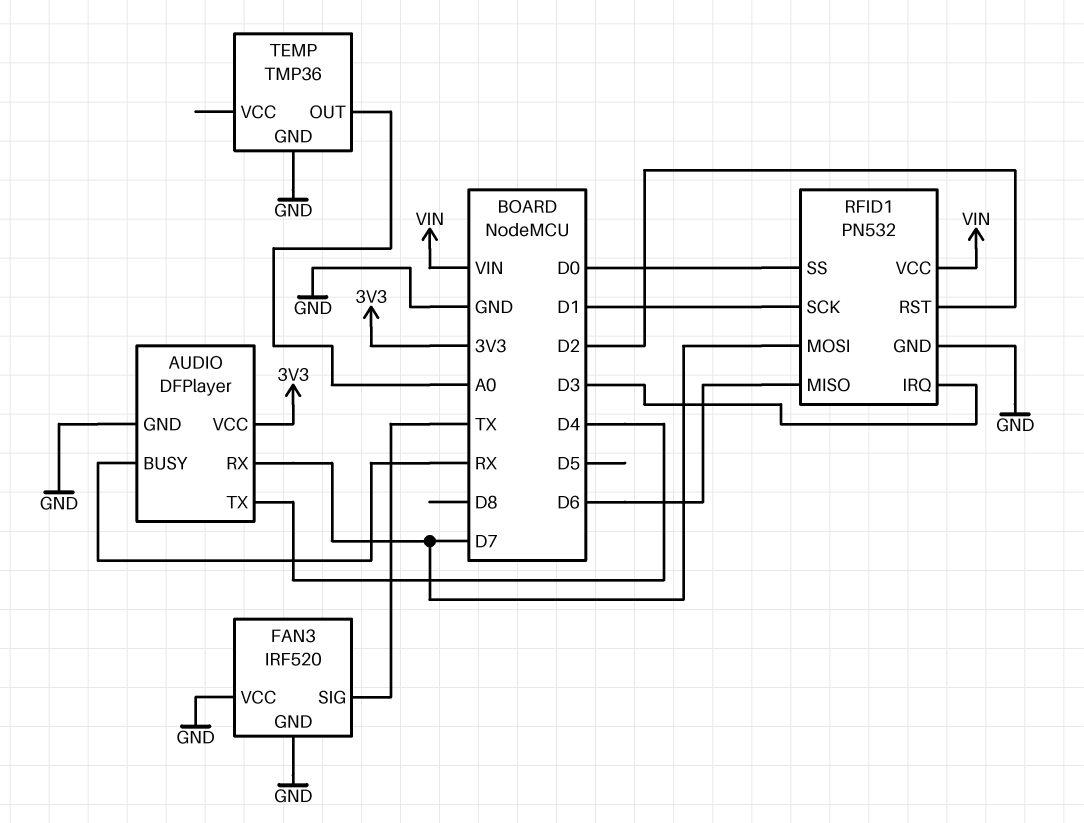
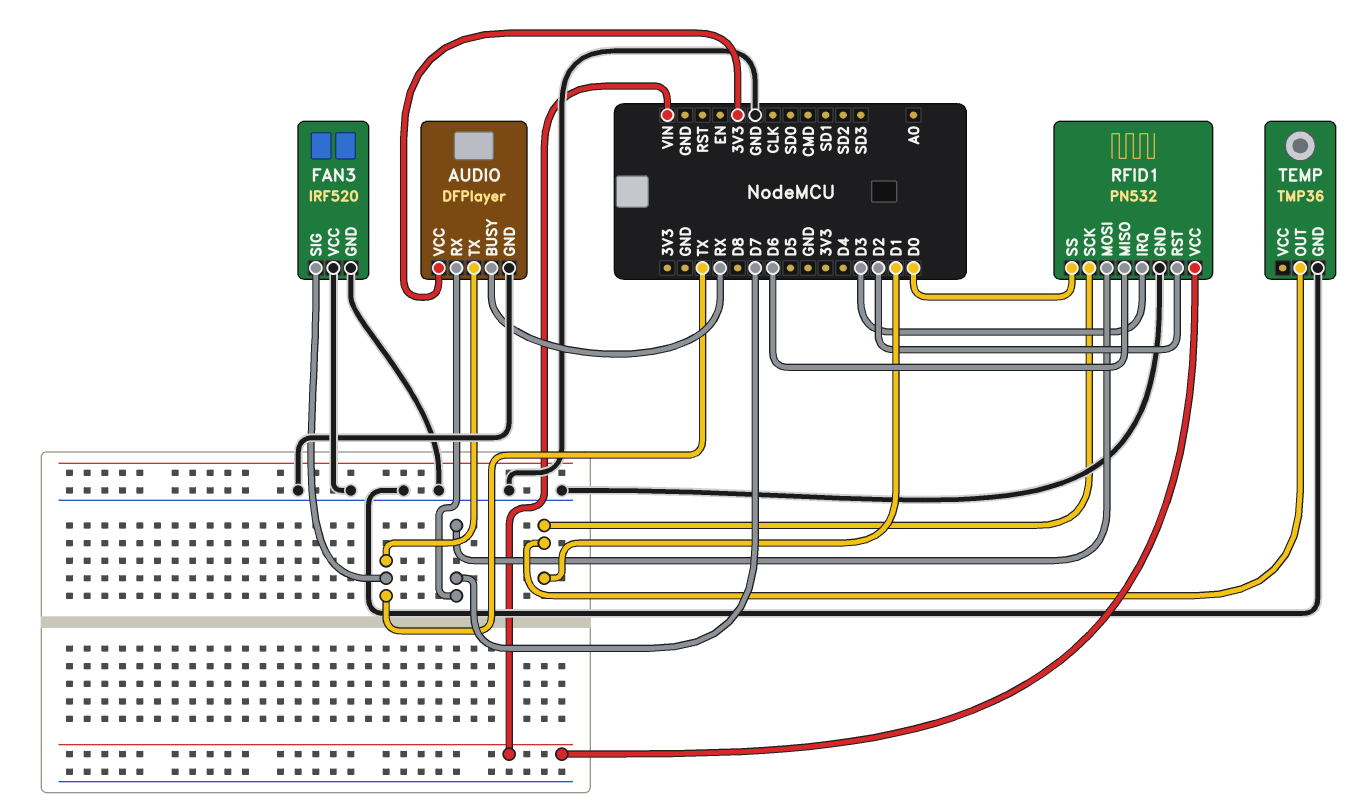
AUDIO pin TX: D4 -> TX
TEMP pin OUT: A0 -> D1

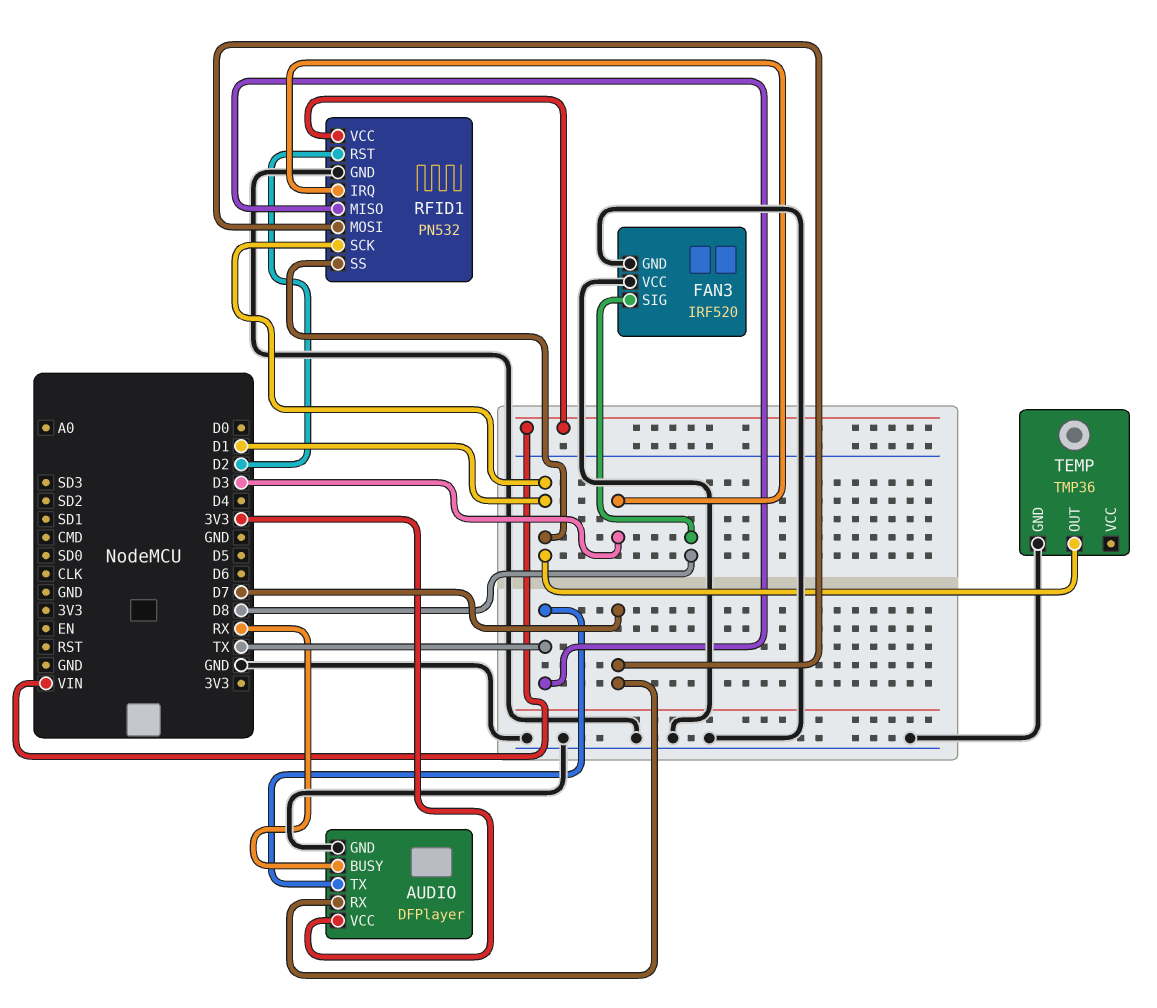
FAN3 pin SIG: TX -> D8
RFID1 pin MISO: D6 -> TX
RFID1 pin SS: D0 -> D1

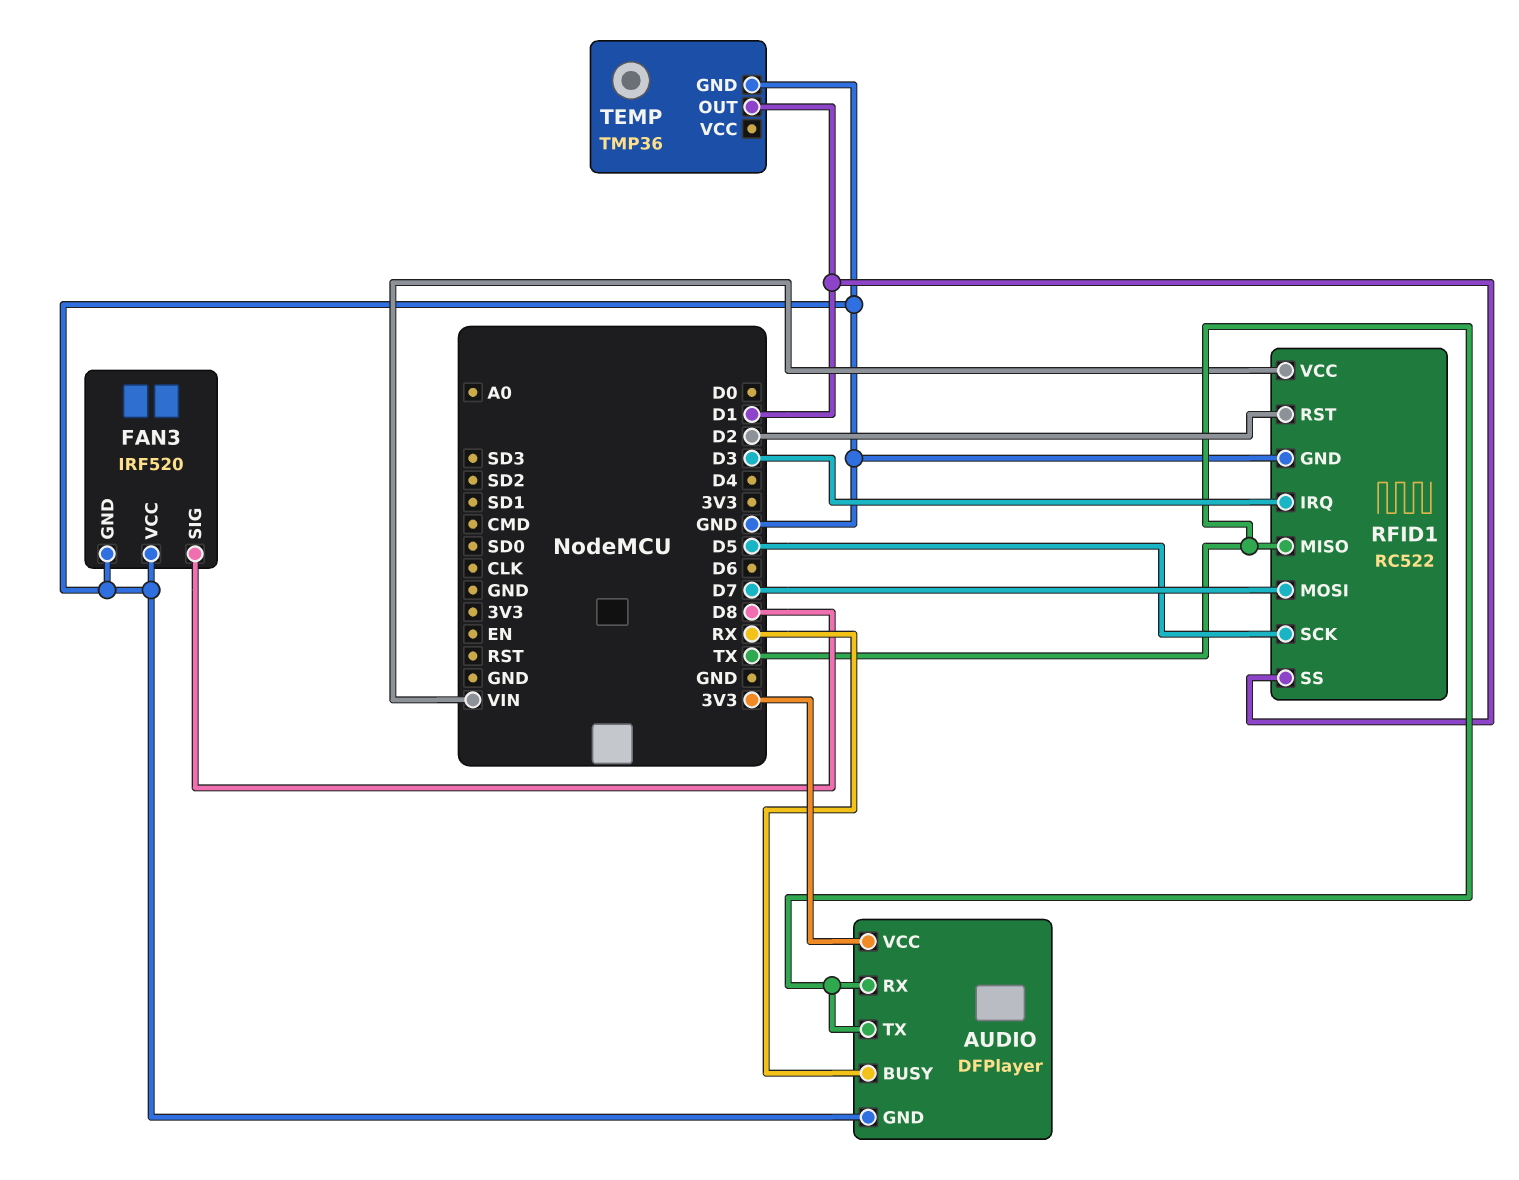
AUDIO pin RX: D7 -> TX
RFID1: PN532 -> RC522
RFID1 pin SCK: D1 -> D5

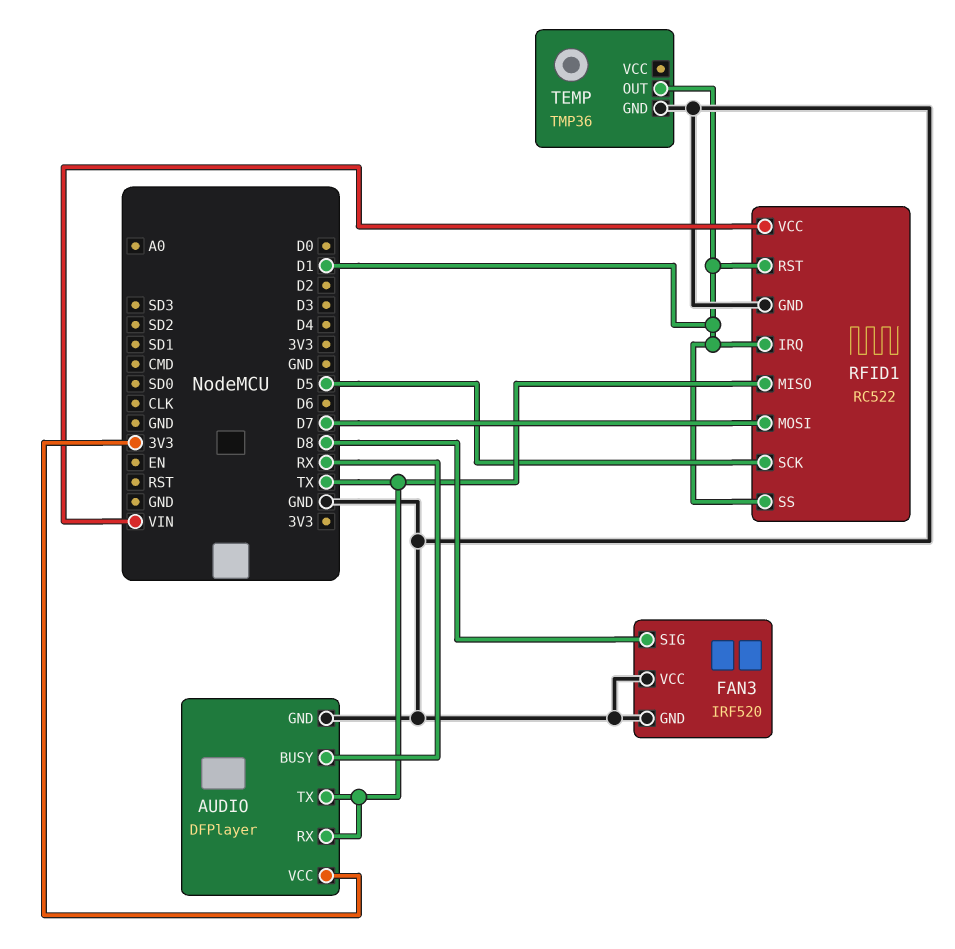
RFID1 pin IRQ: D3 -> D1
RFID1 pin RST: D2 -> D1

